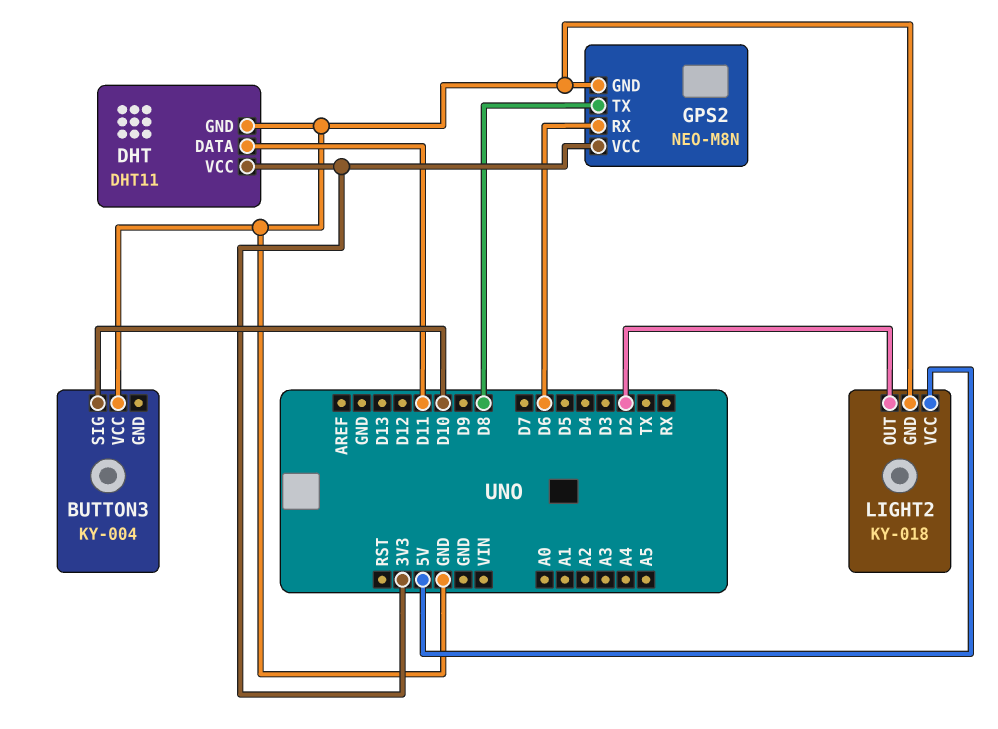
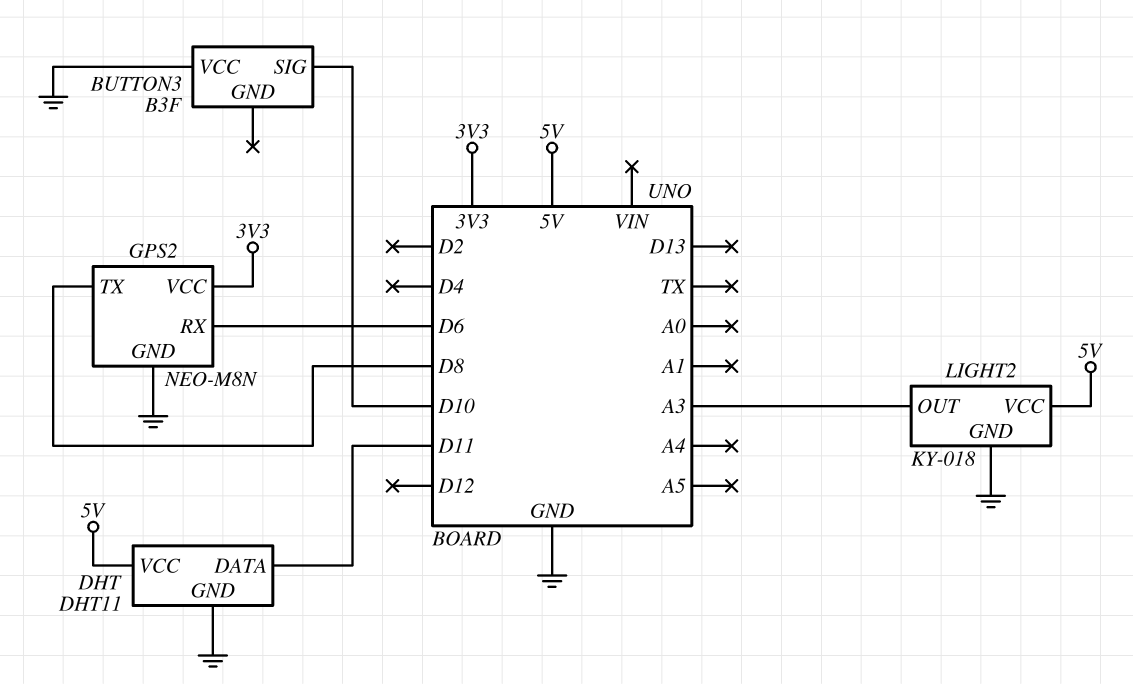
BUTTON3: KY-004 -> B3F
DHT pin VCC: 3V3 -> 5V
LIGHT2 pin OUT: D2 -> A3

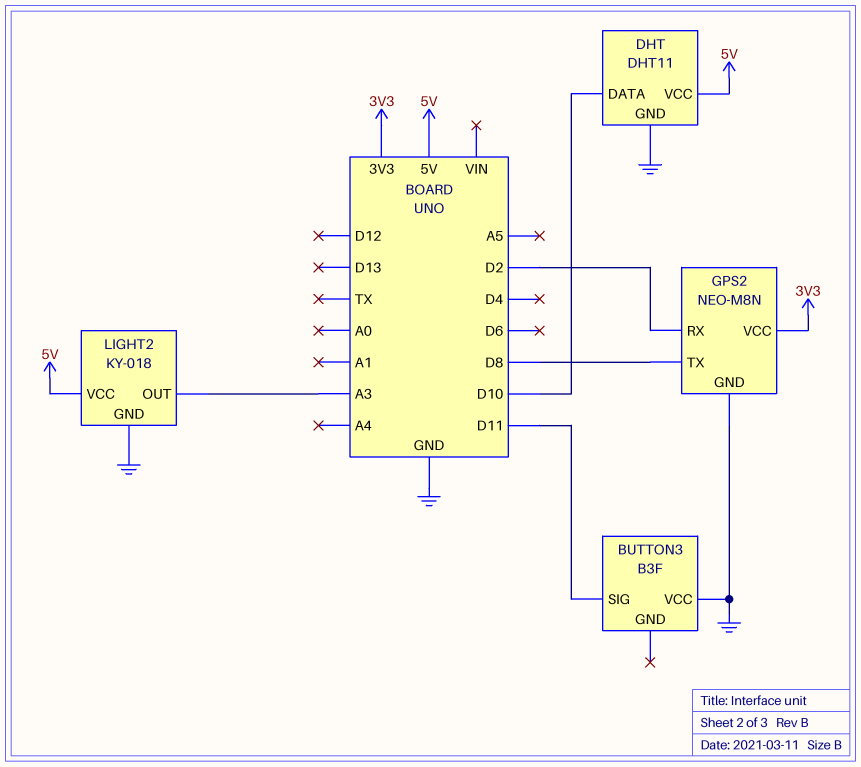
BUTTON3 pin SIG: D10 -> D11
DHT pin DATA: D11 -> D10
GPS2 pin RX: D6 -> D2

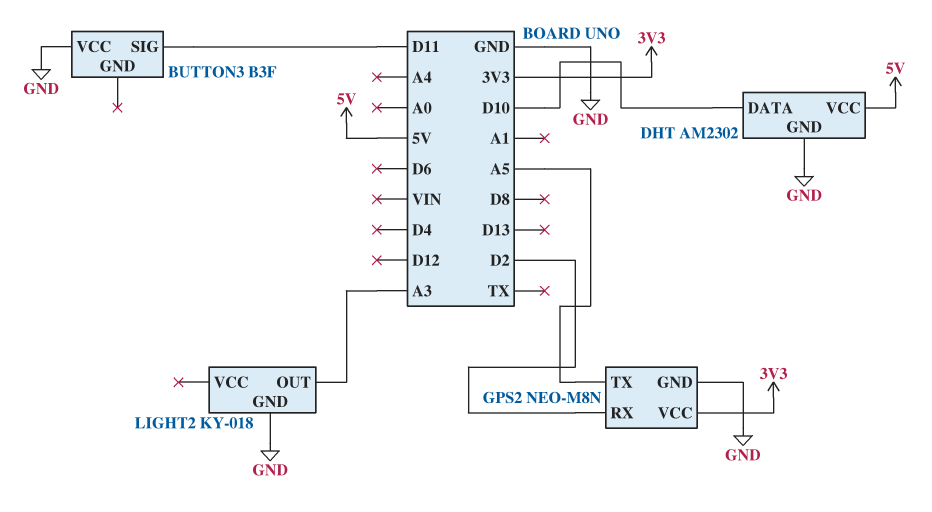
DHT: DHT11 -> AM2302
GPS2 pin TX: D8 -> A5
LIGHT2 pin VCC: 5V -> none

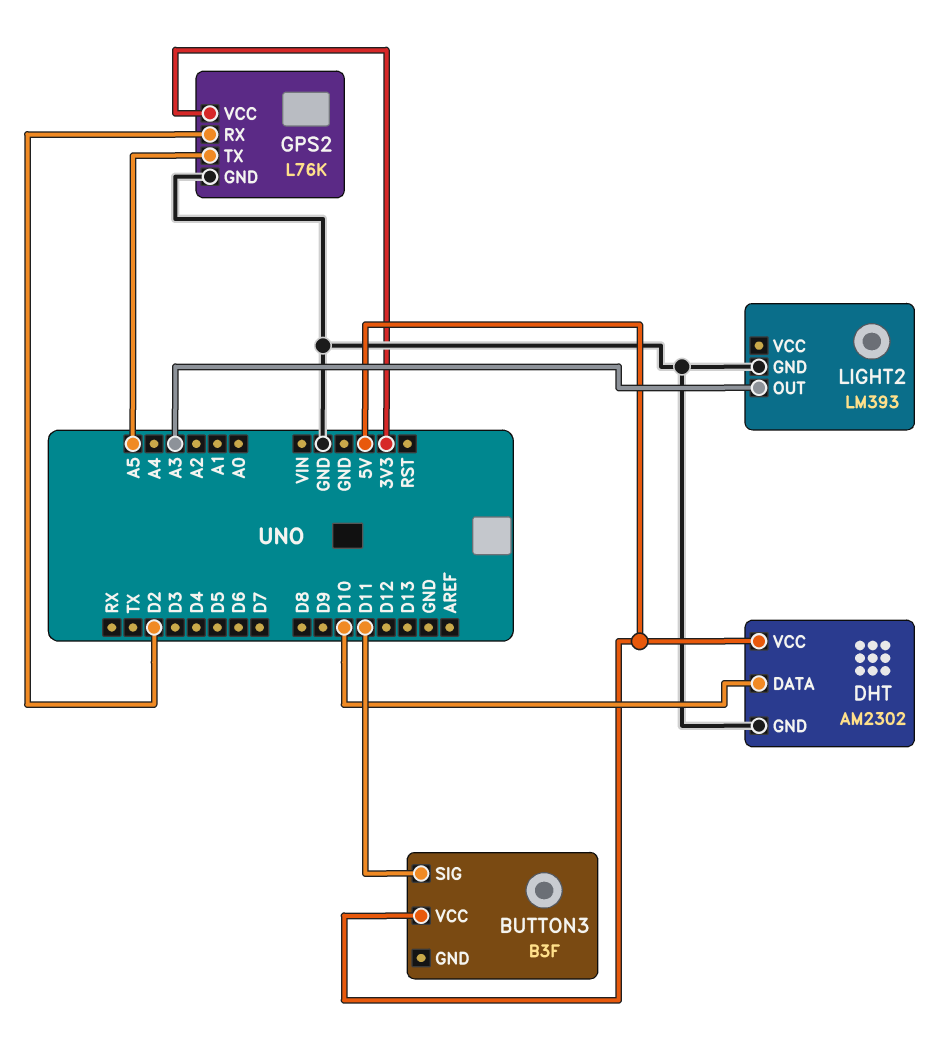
BUTTON3 pin VCC: GND -> 5V
GPS2: NEO-M8N -> L76K
LIGHT2: KY-018 -> LM393

